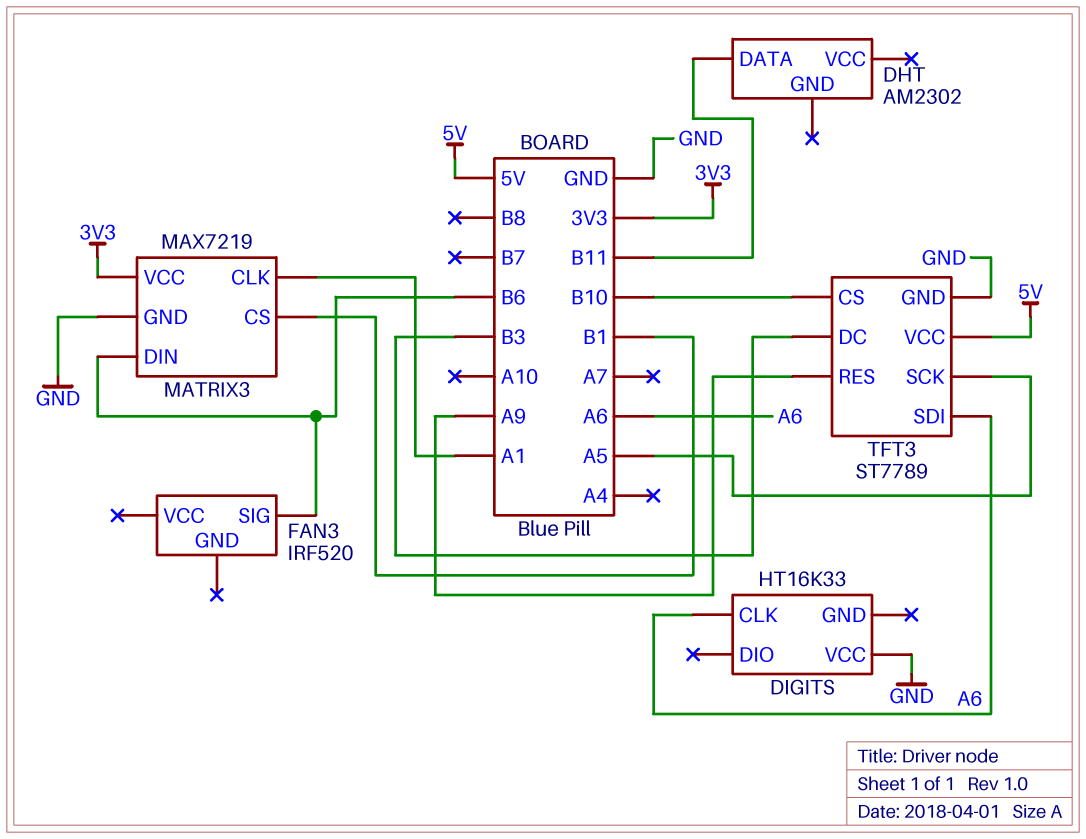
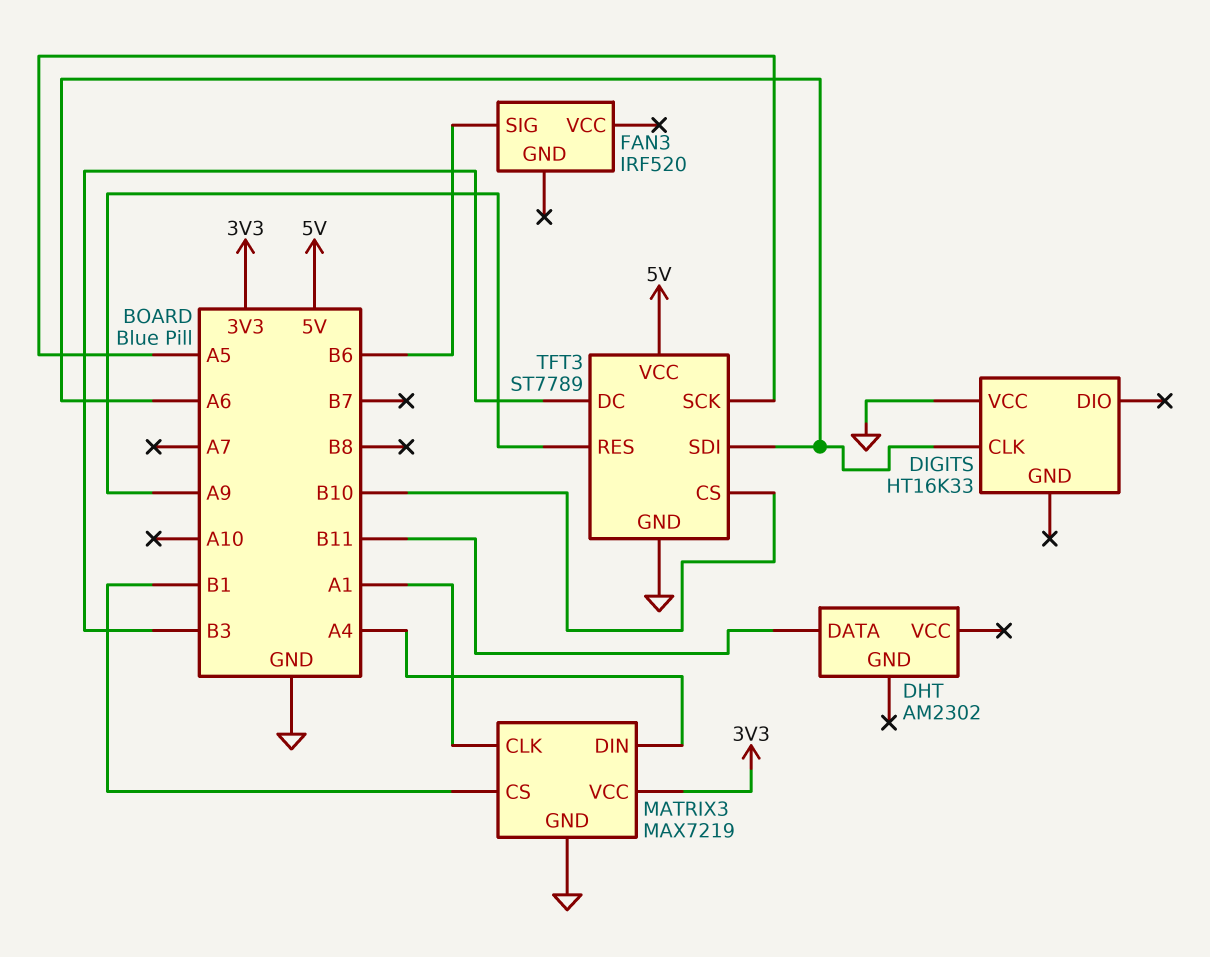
MATRIX3 pin DIN: B6 -> A4

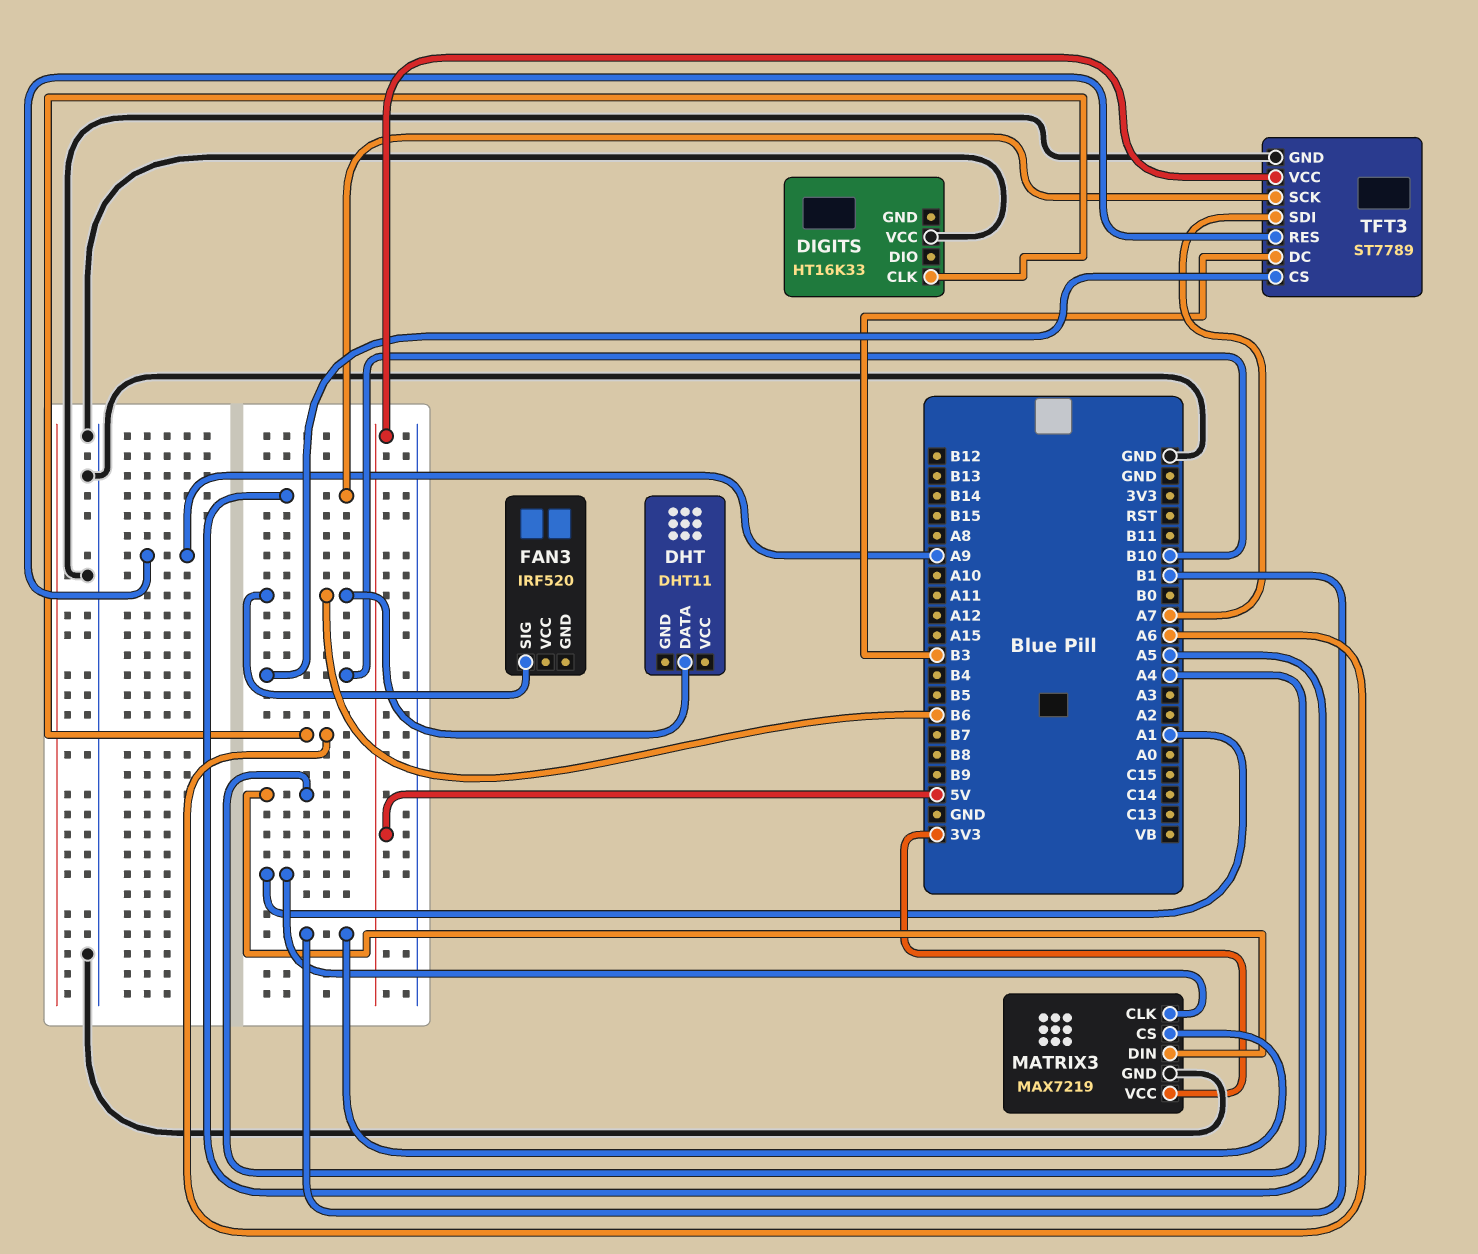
DHT: AM2302 -> DHT11
DHT pin DATA: B11 -> B6
TFT3 pin SDI: A6 -> A7

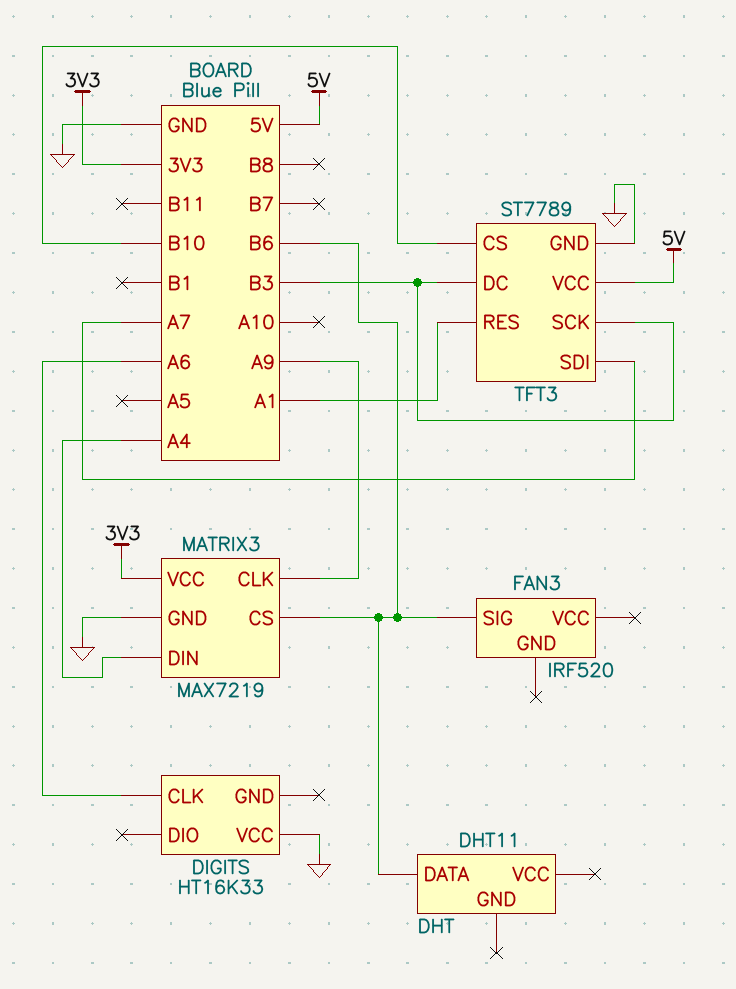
MATRIX3 pin CLK: A1 -> A9
MATRIX3 pin CS: B1 -> B6
TFT3 pin RES: A9 -> A1
TFT3 pin SCK: A5 -> B3

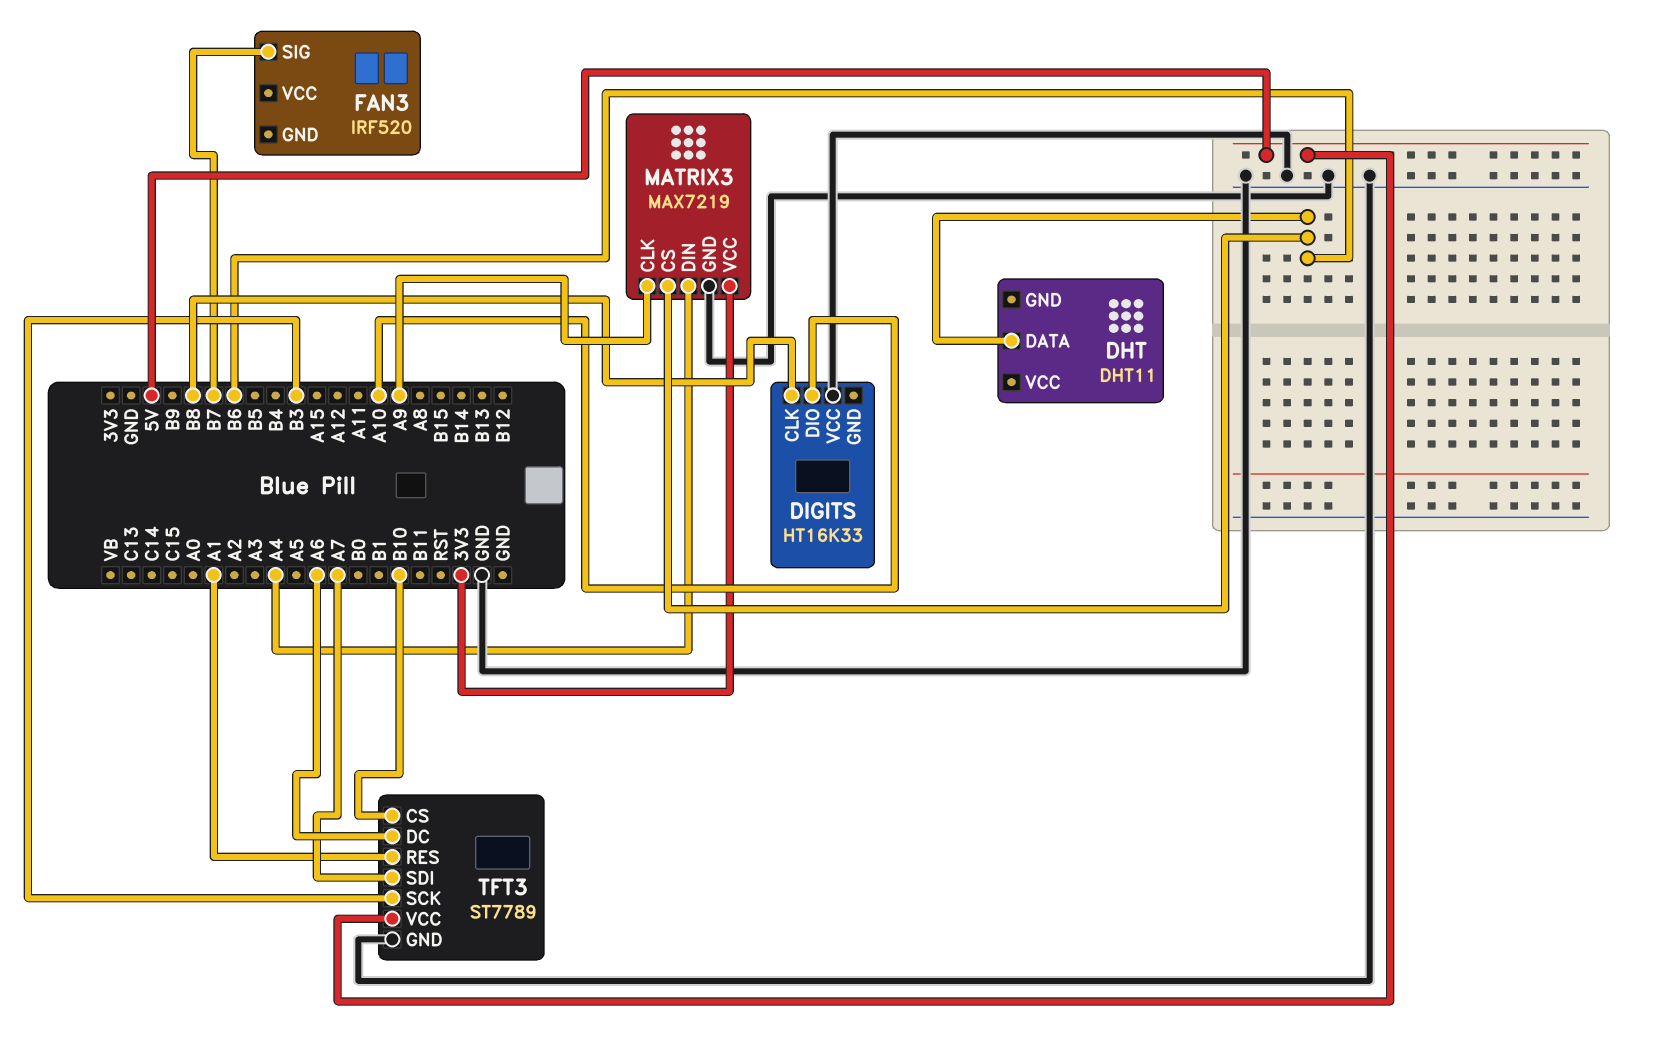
DIGITS pin CLK: A6 -> B8
DIGITS pin DIO: none -> A10
FAN3 pin SIG: B6 -> B7
TFT3 pin DC: B3 -> A6

